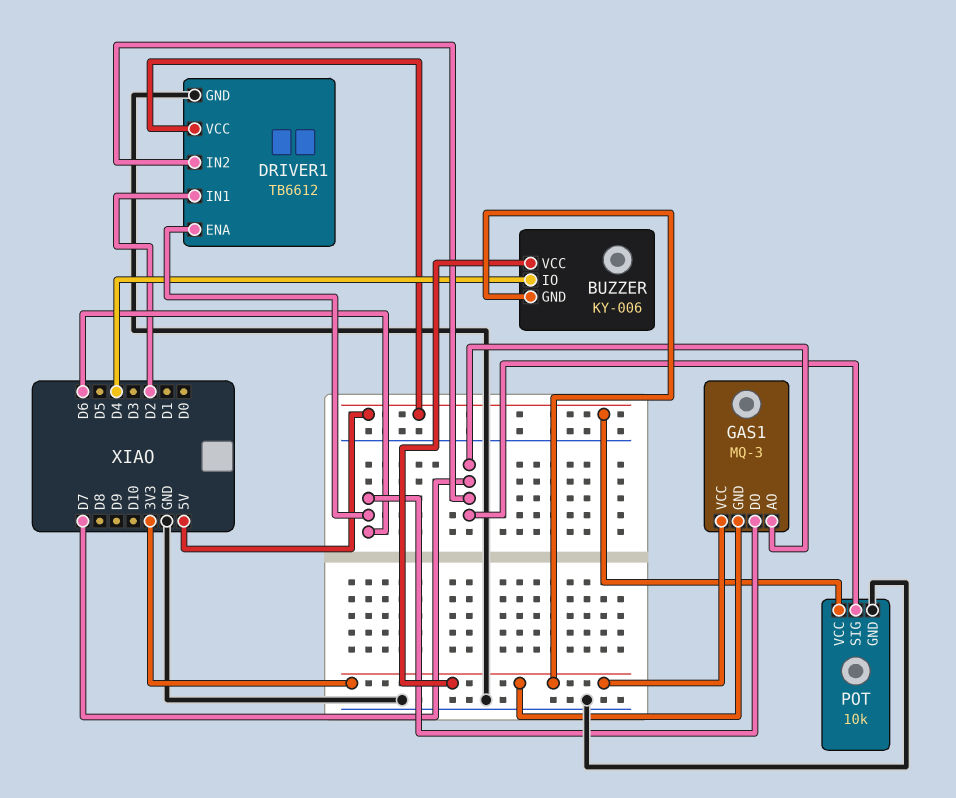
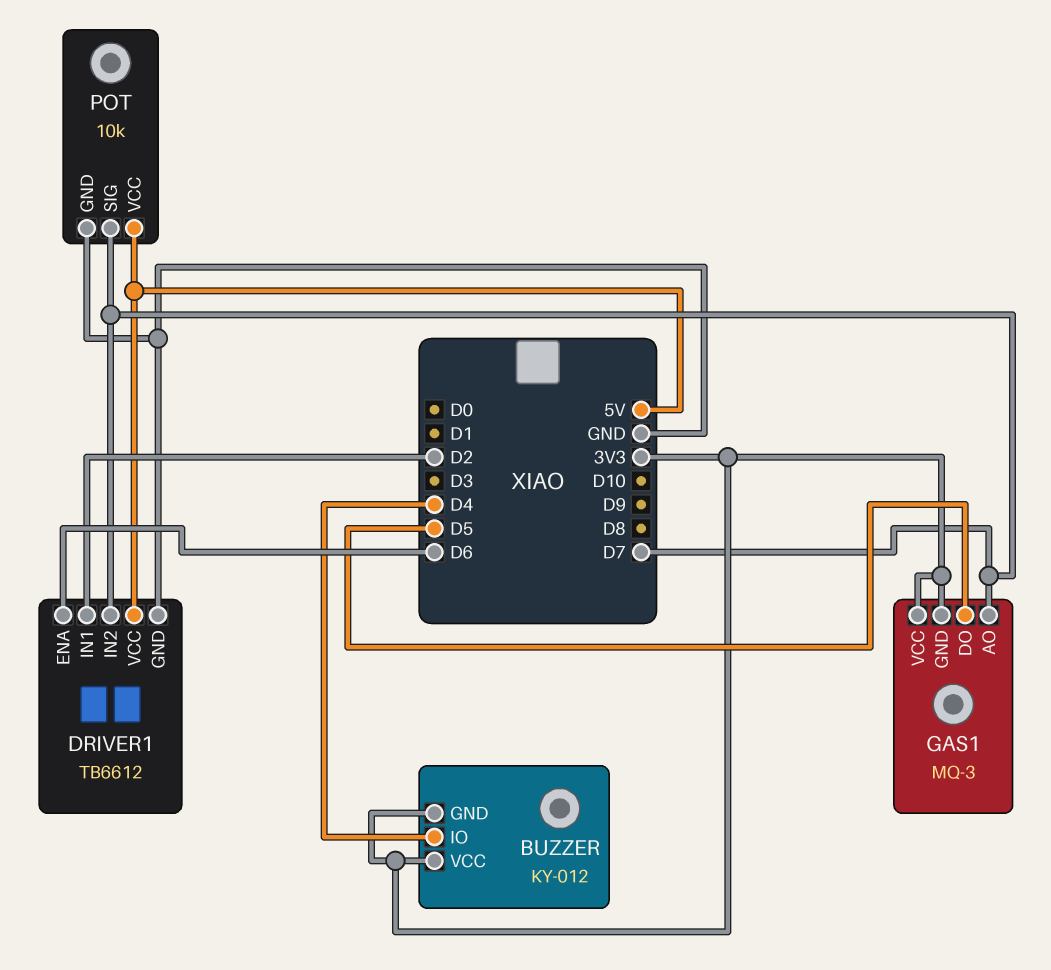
BUZZER: KY-006 -> KY-012
GAS1 pin DO: D6 -> D5

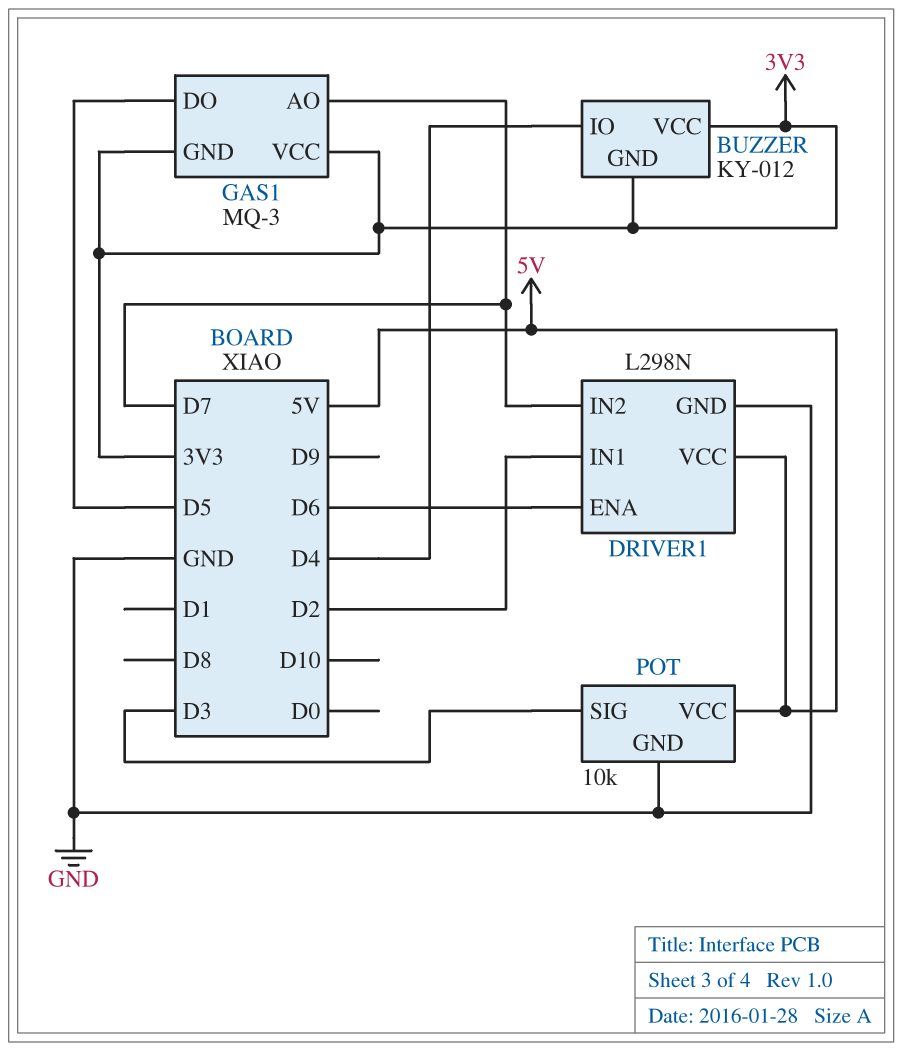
DRIVER1: TB6612 -> L298N
POT pin SIG: D7 -> D3

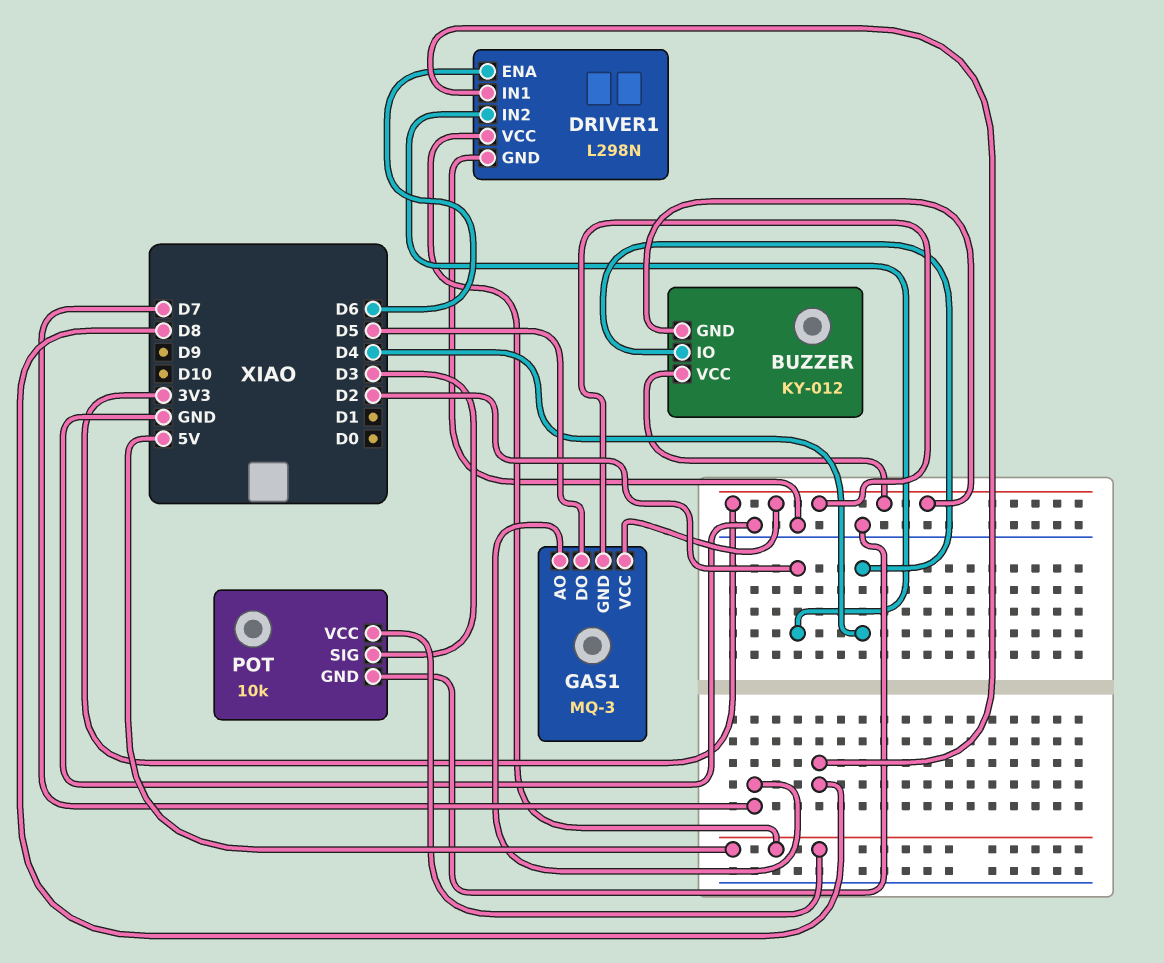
DRIVER1 pin IN1: D2 -> D8
DRIVER1 pin IN2: D7 -> D2

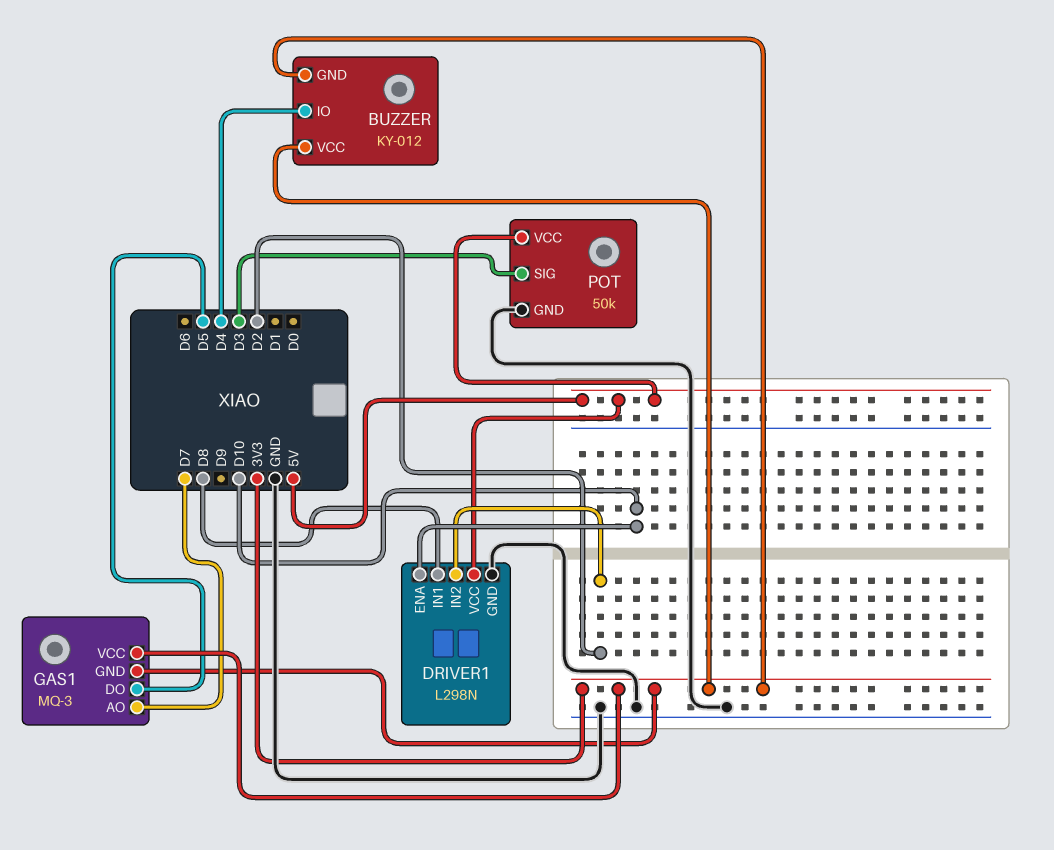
DRIVER1 pin ENA: D6 -> D10
POT: 10k -> 50k

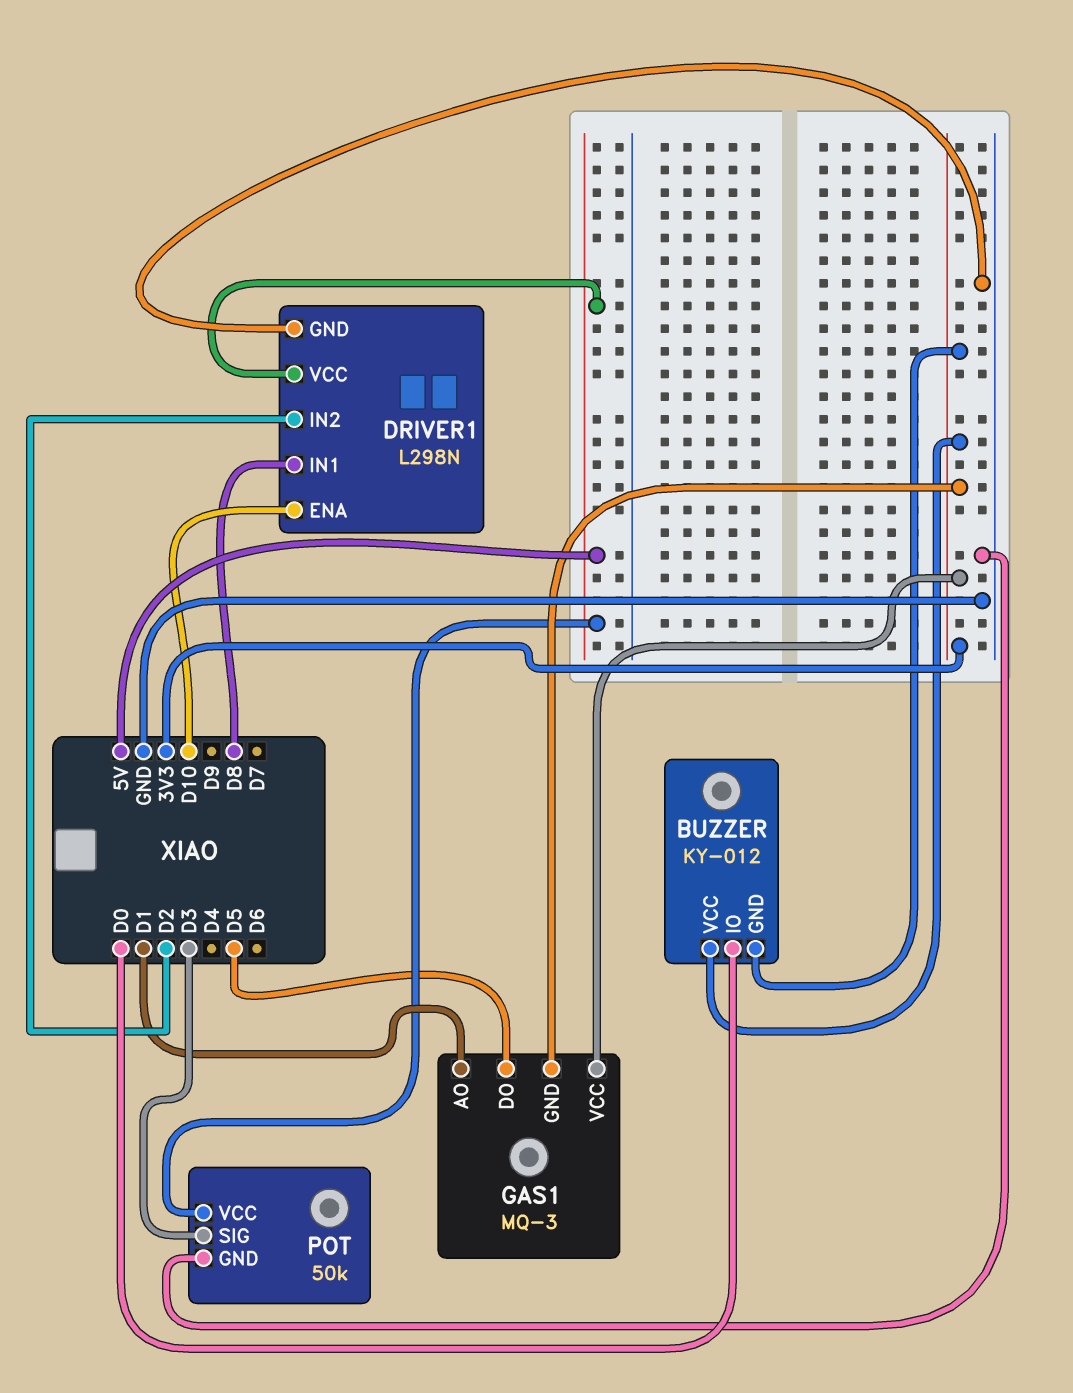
BUZZER pin IO: D4 -> D0
GAS1 pin AO: D7 -> D1

